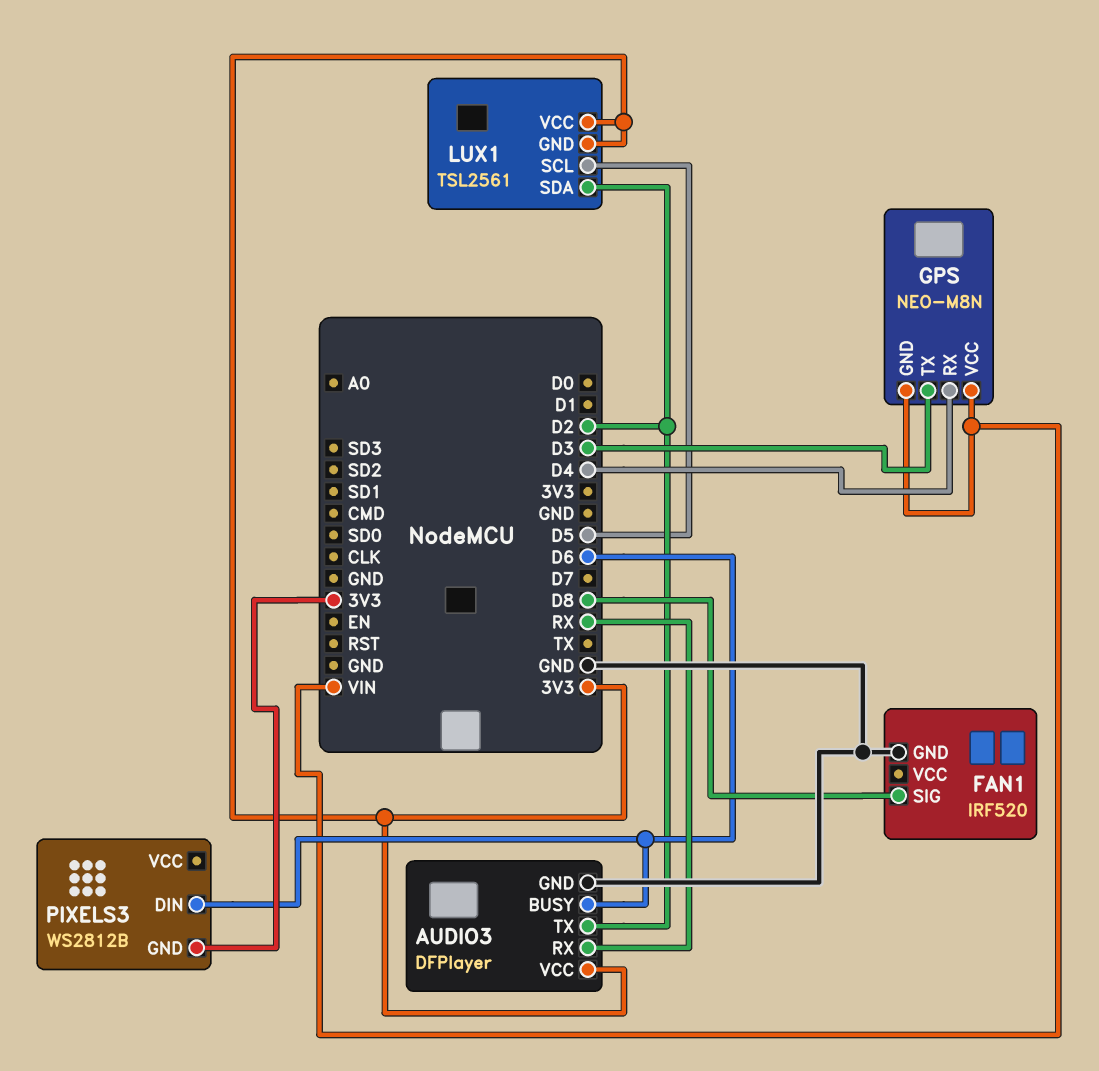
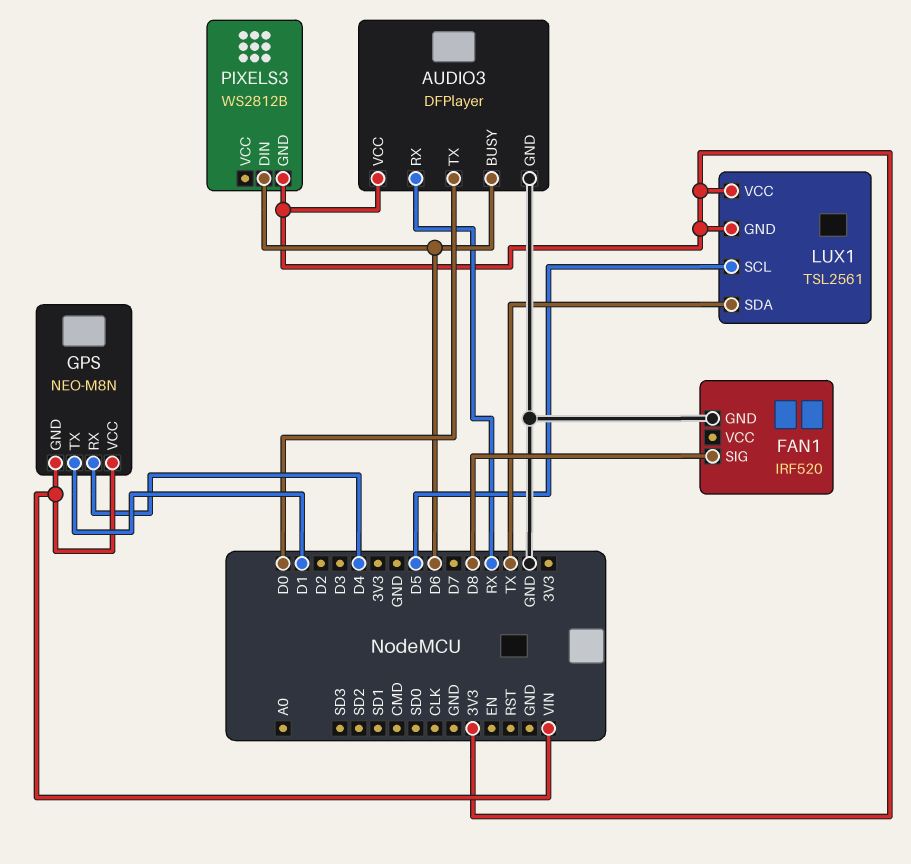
AUDIO3 pin TX: D2 -> D0
GPS pin TX: D3 -> D1
LUX1 pin SDA: D2 -> TX

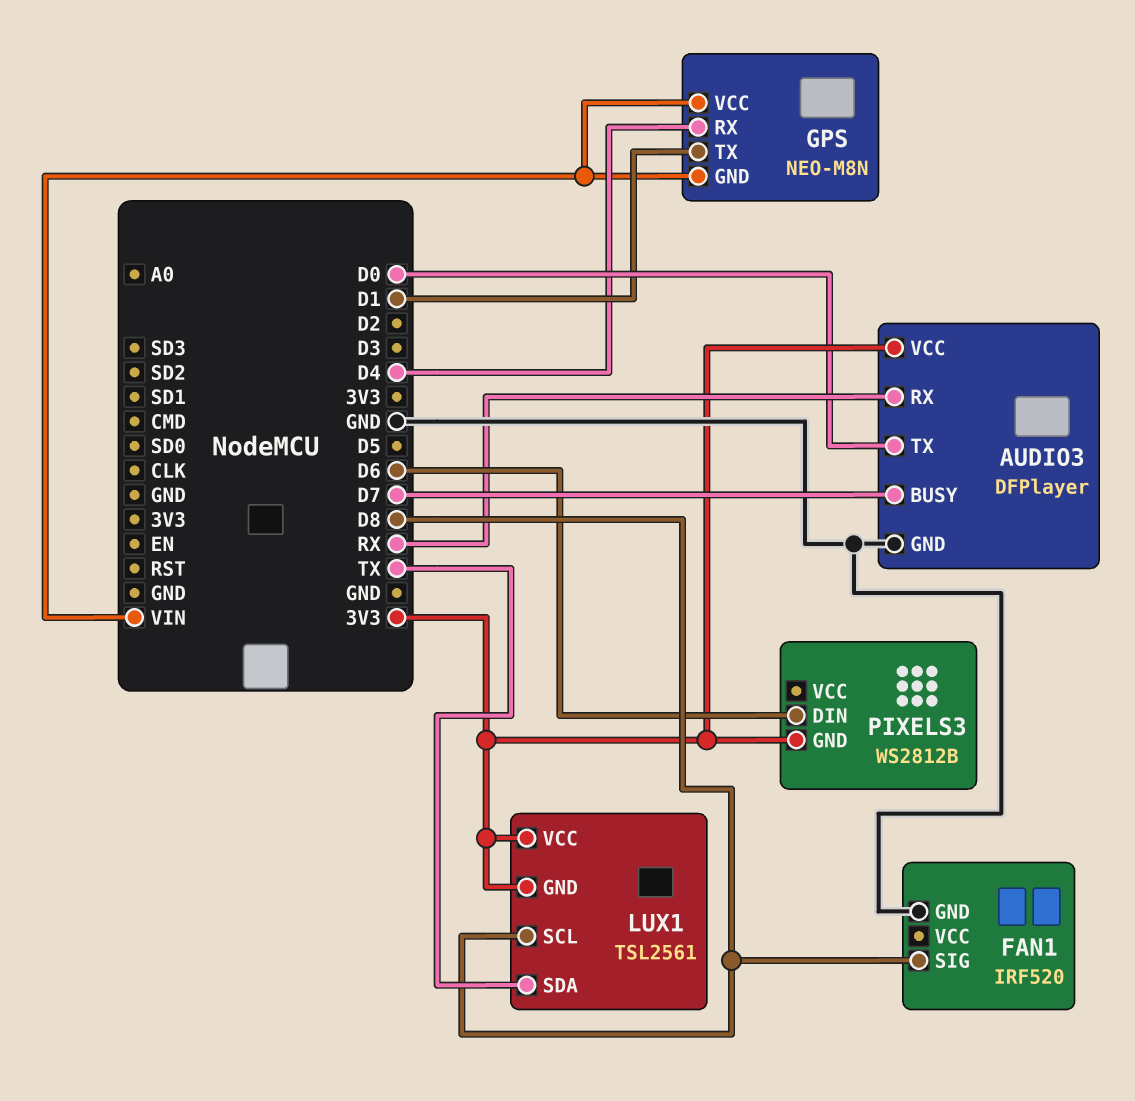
AUDIO3 pin BUSY: D6 -> D7
LUX1 pin SCL: D5 -> D8

